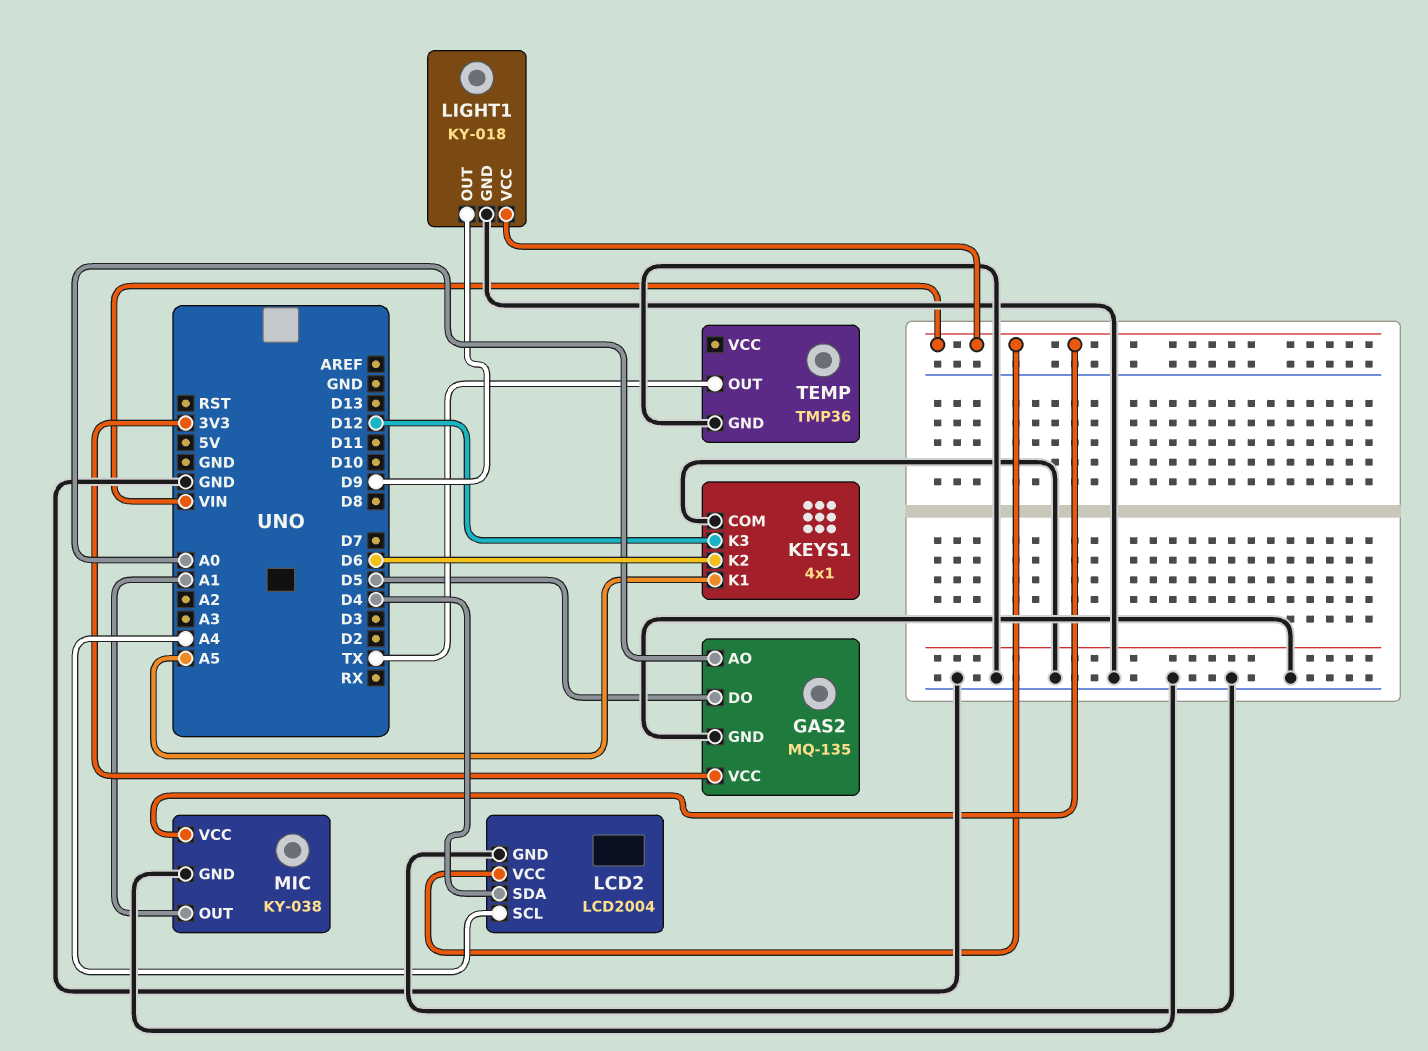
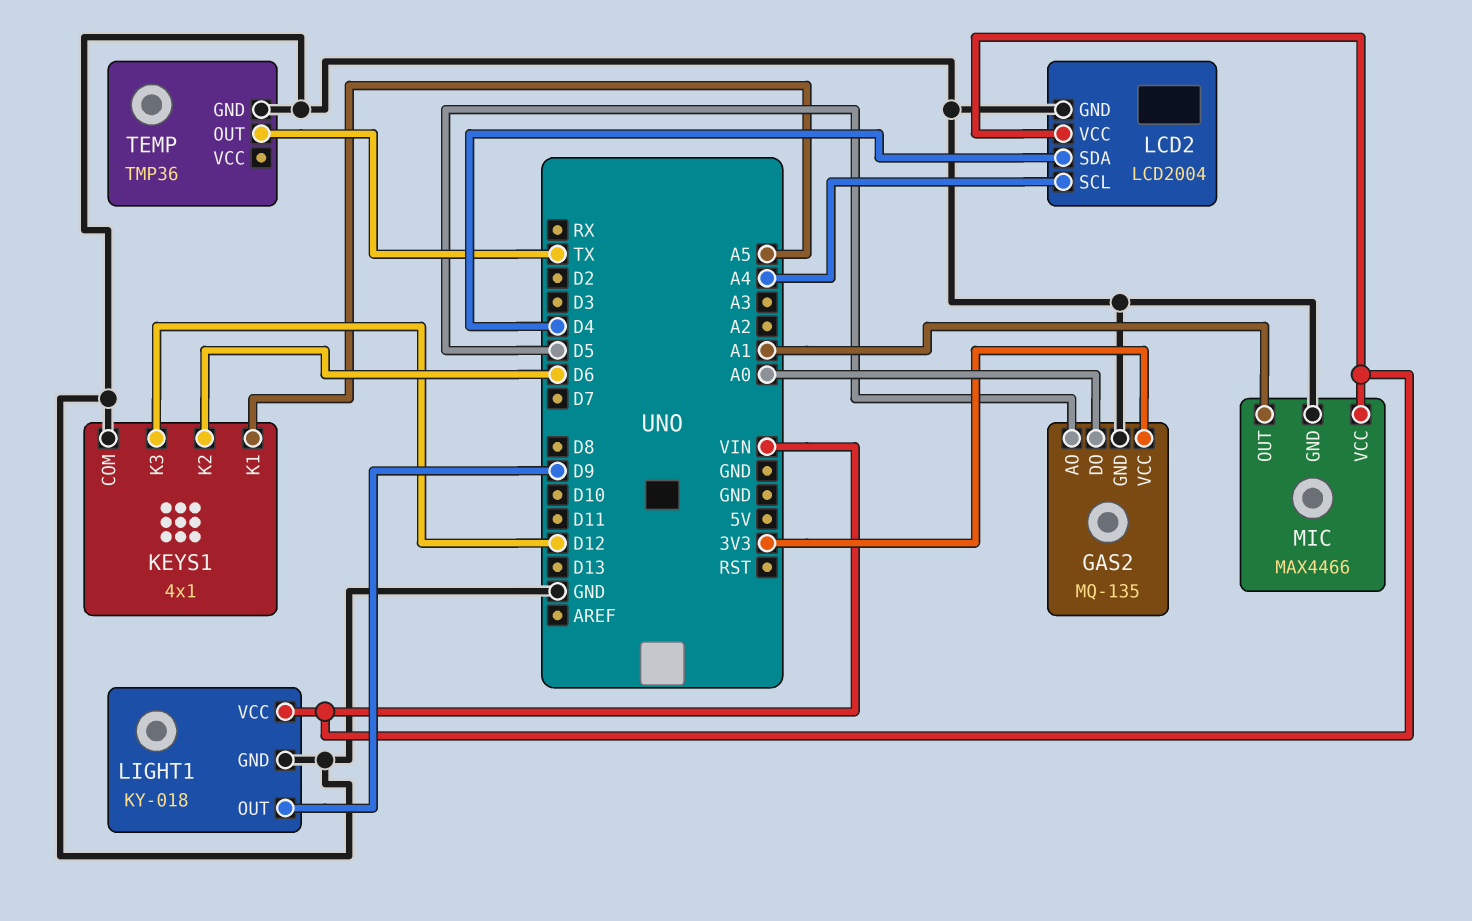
GAS2 pin AO: A0 -> D5
GAS2 pin DO: D5 -> A0
MIC: KY-038 -> MAX4466

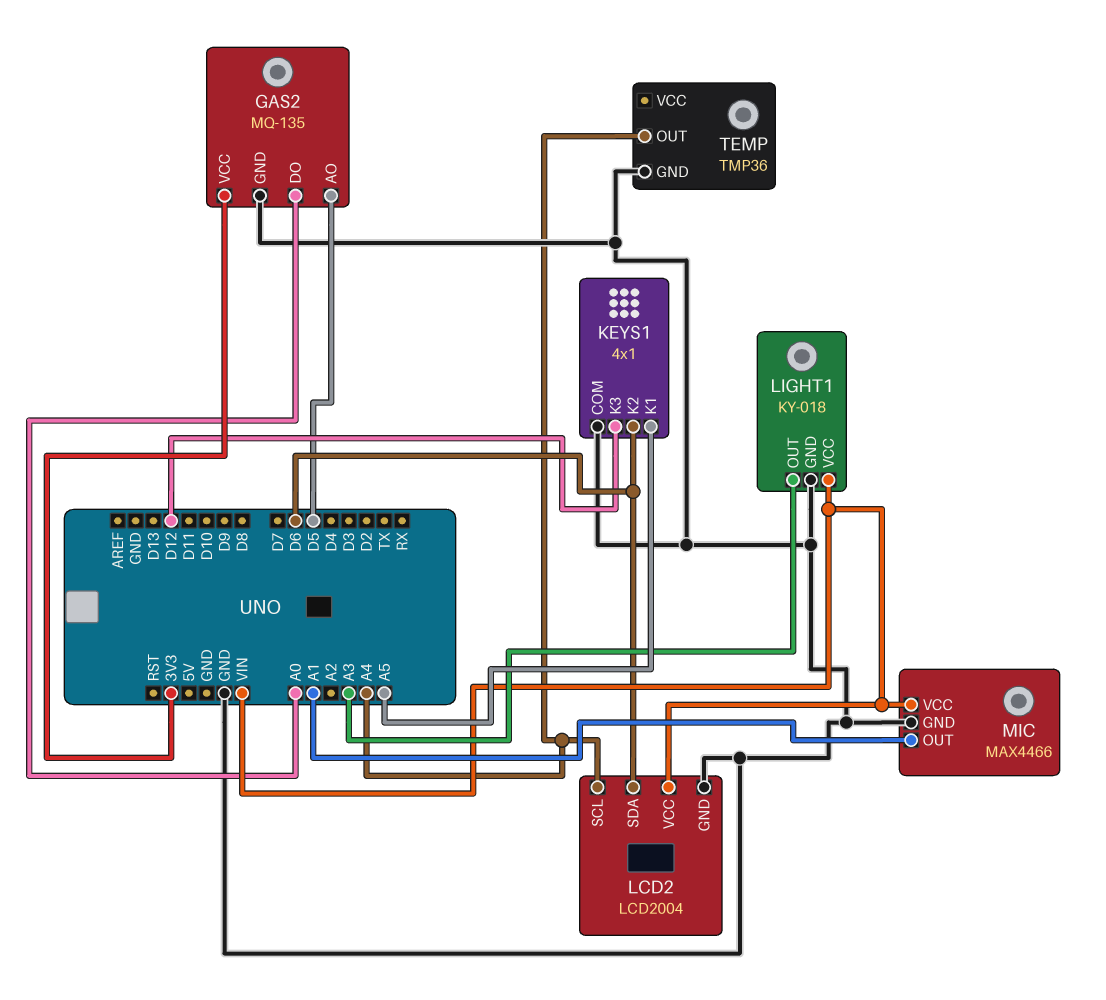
LCD2 pin SDA: D4 -> D6
LIGHT1 pin OUT: D9 -> A3
TEMP pin OUT: TX -> A4

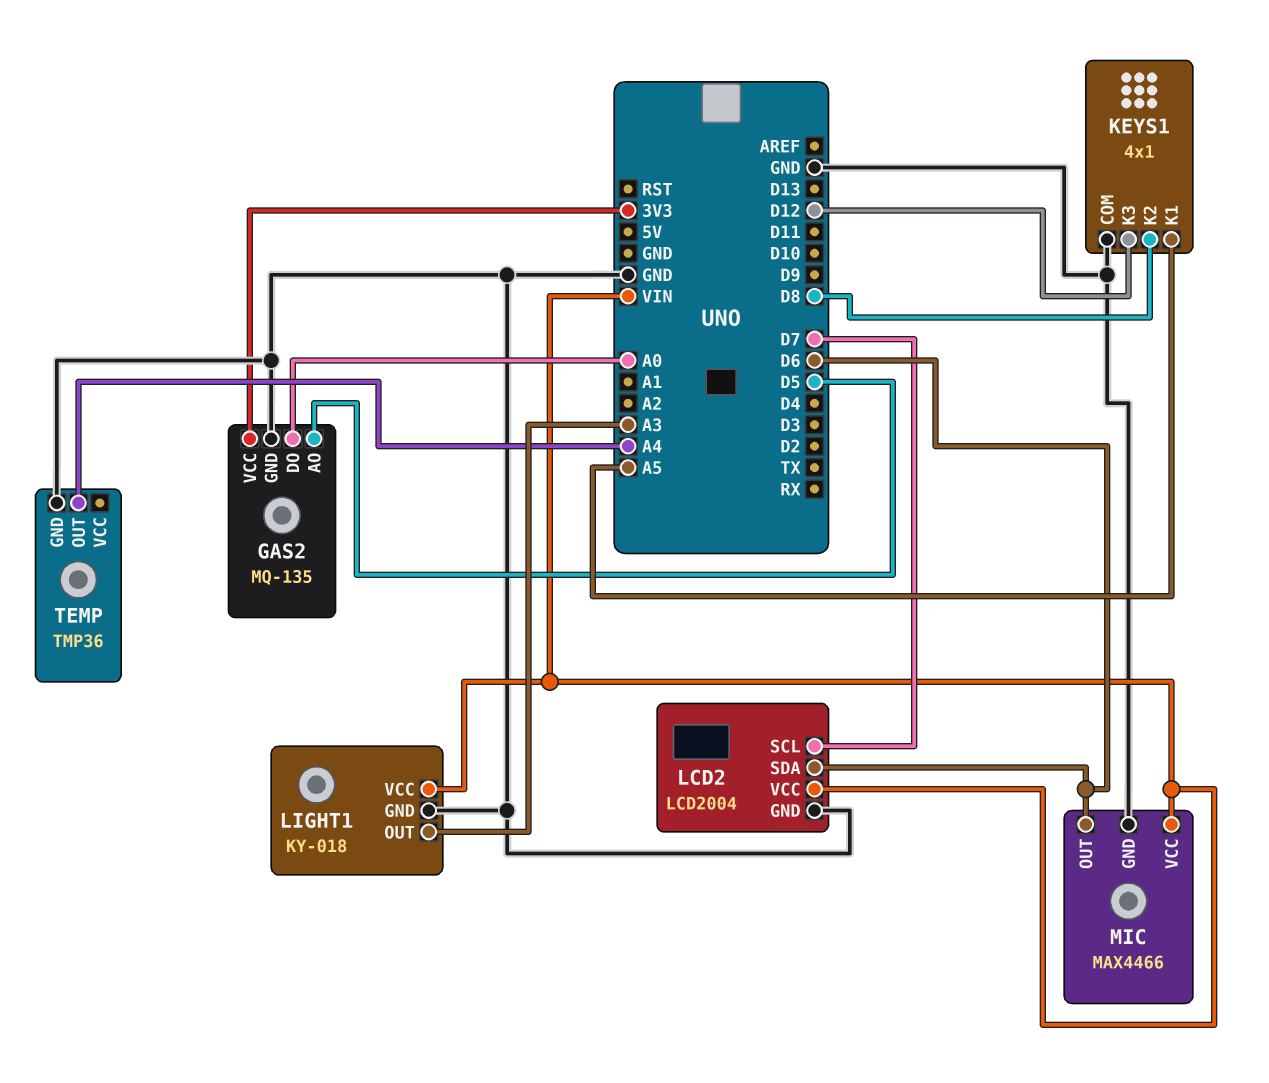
KEYS1 pin K2: D6 -> D8
LCD2 pin SCL: A4 -> D7
MIC pin OUT: A1 -> D6

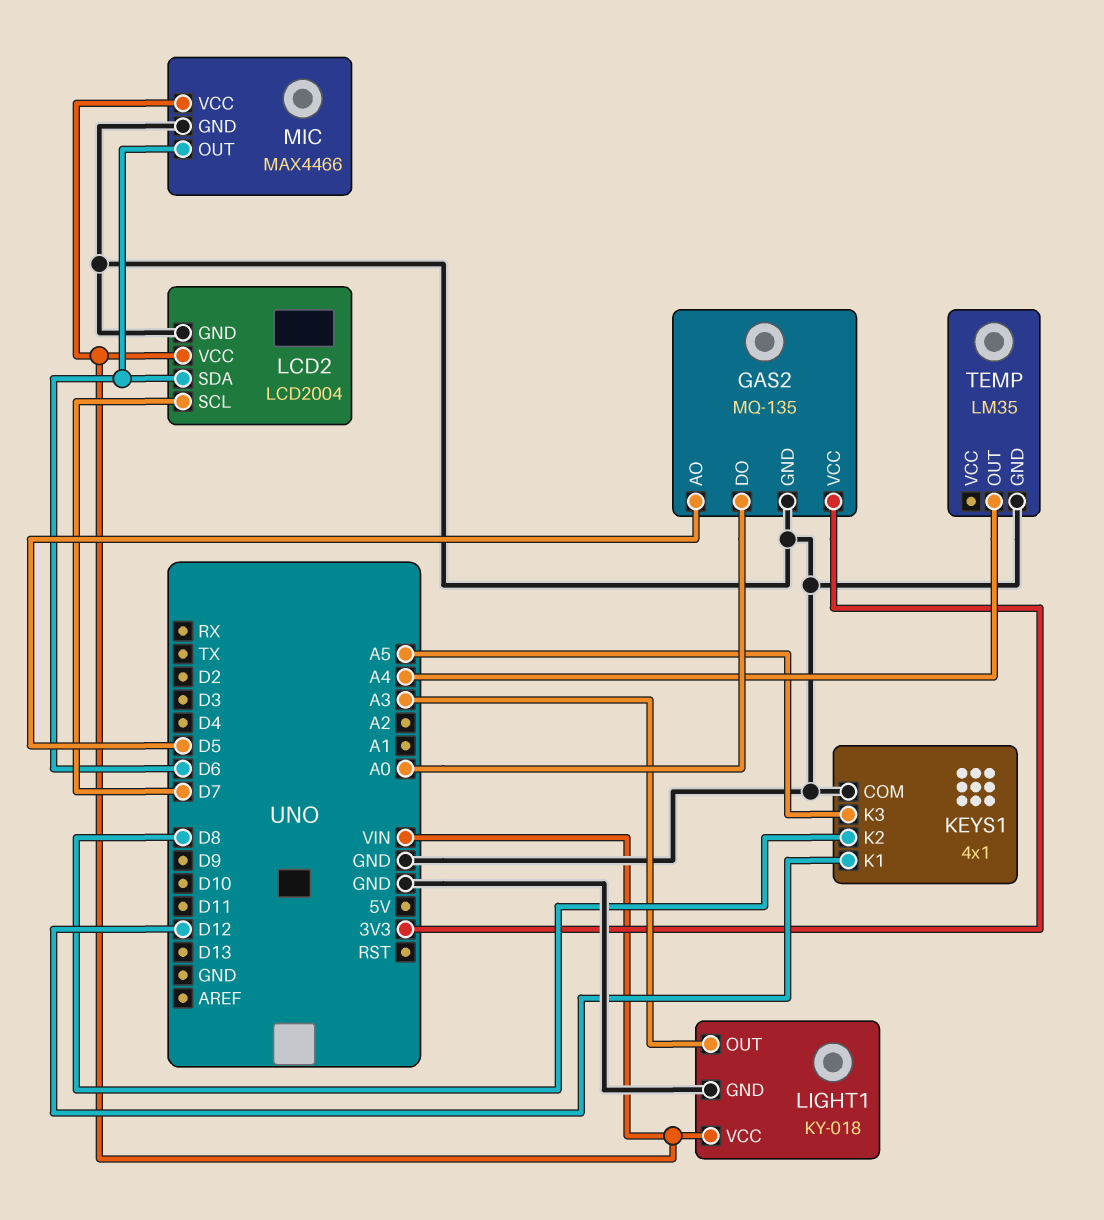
KEYS1 pin K1: A5 -> D12
KEYS1 pin K3: D12 -> A5
TEMP: TMP36 -> LM35

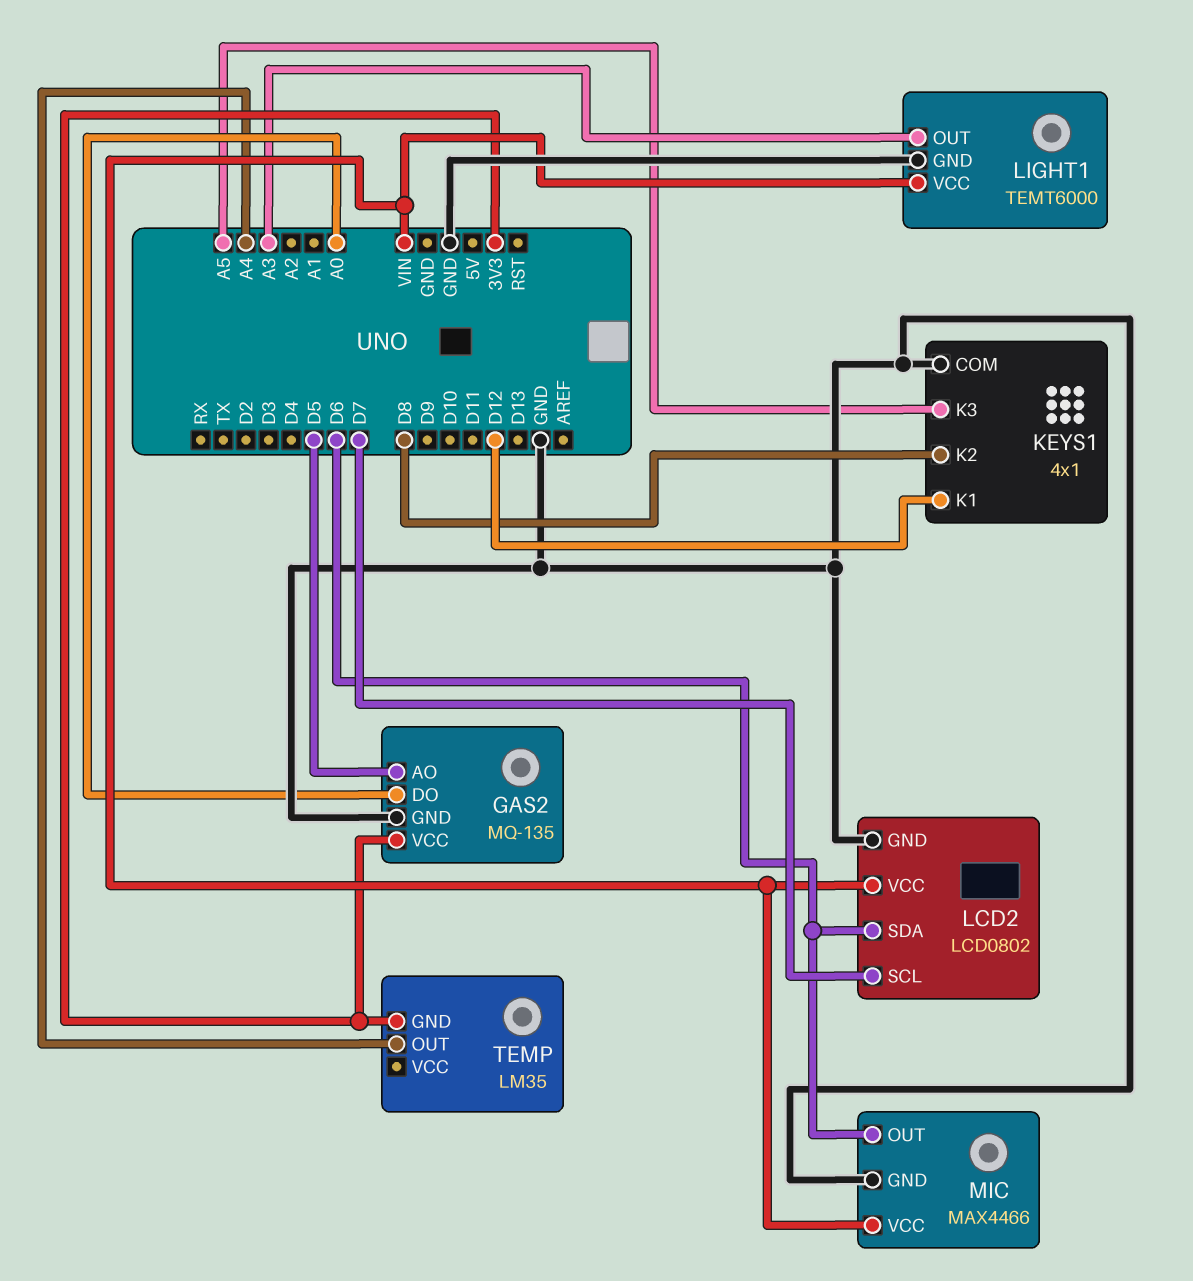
LCD2: LCD2004 -> LCD0802
LIGHT1: KY-018 -> TEMT6000
TEMP pin GND: GND -> 3V3

